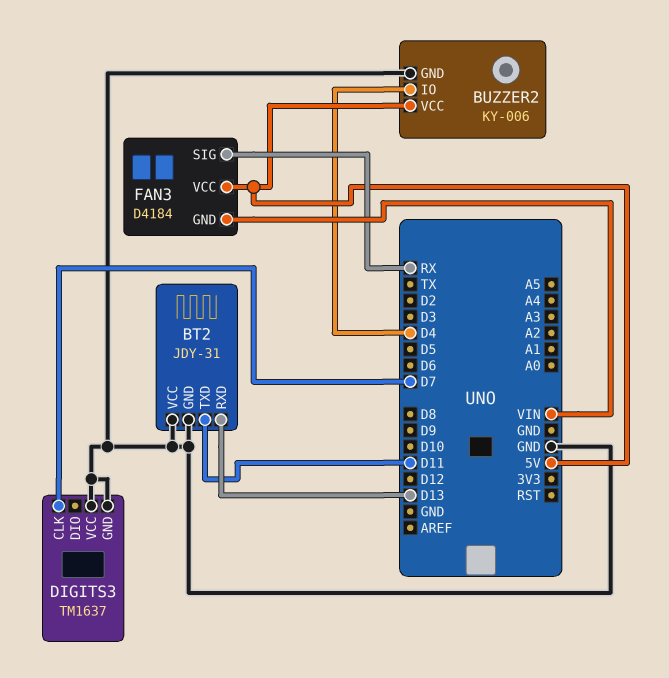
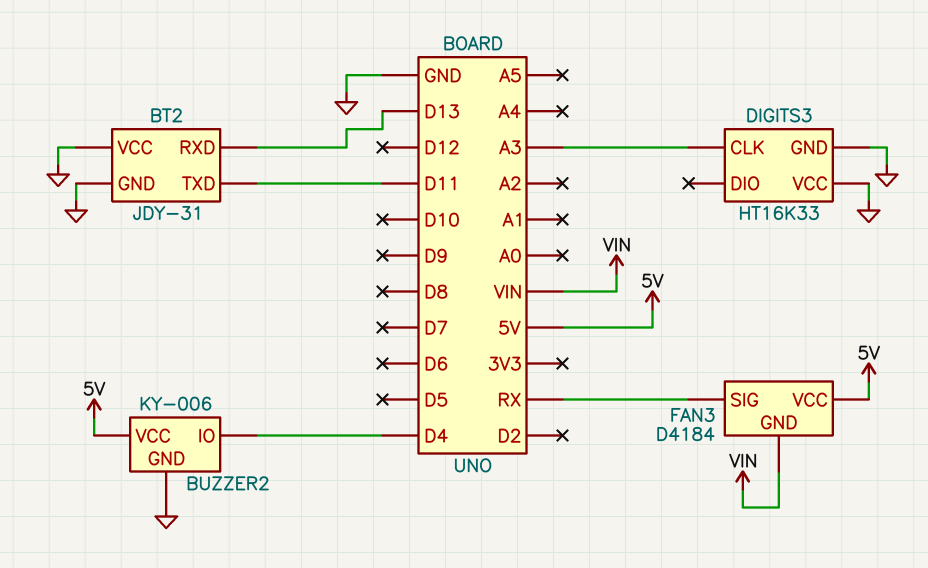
DIGITS3: TM1637 -> HT16K33
DIGITS3 pin CLK: D7 -> A3

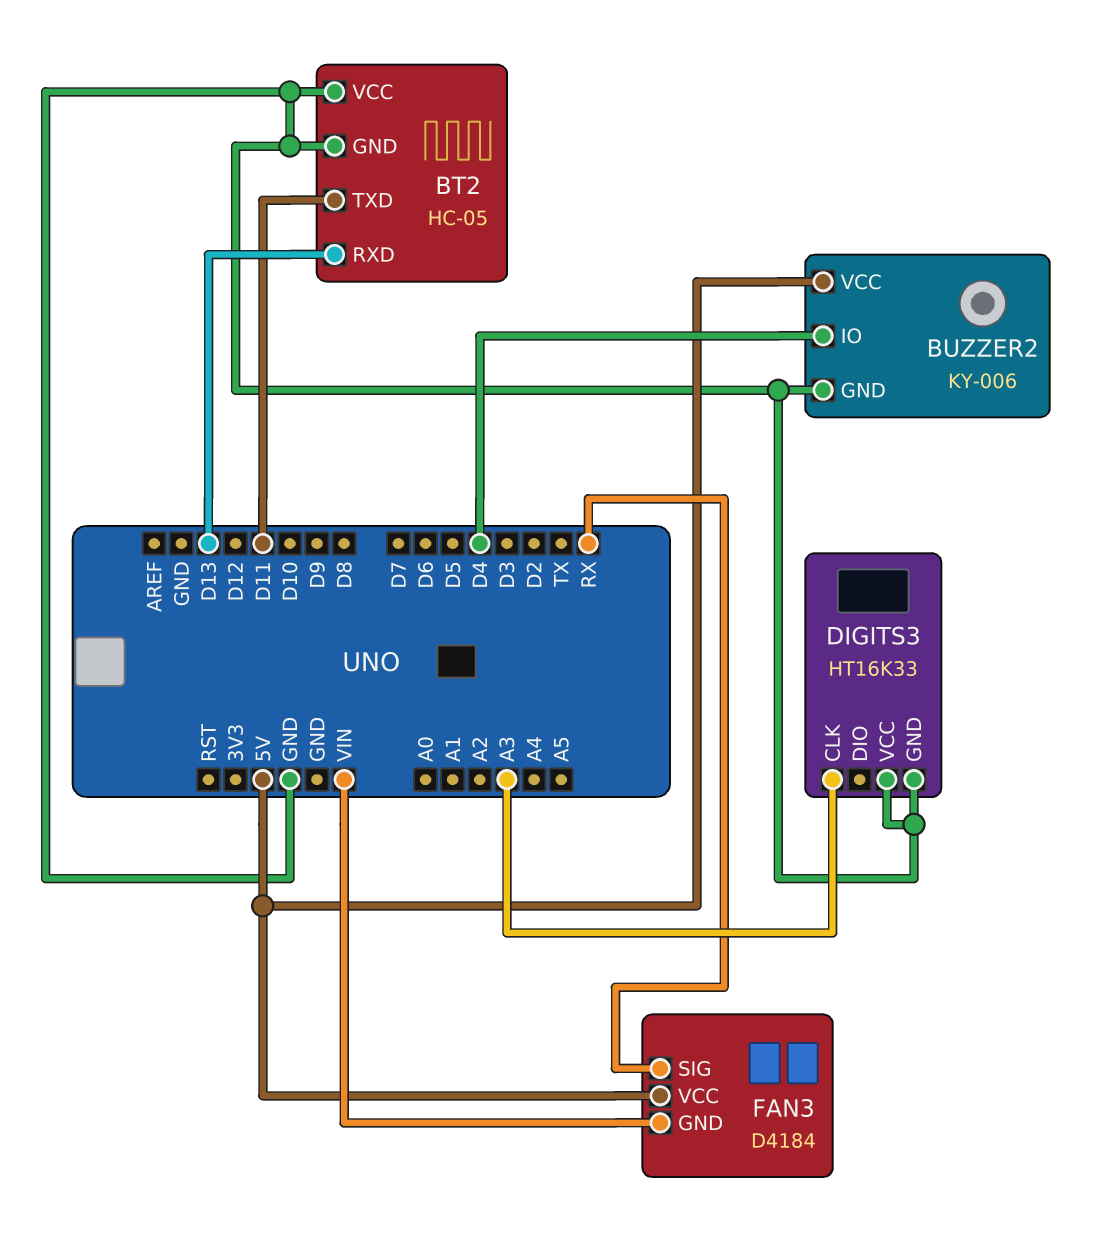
BT2: JDY-31 -> HC-05

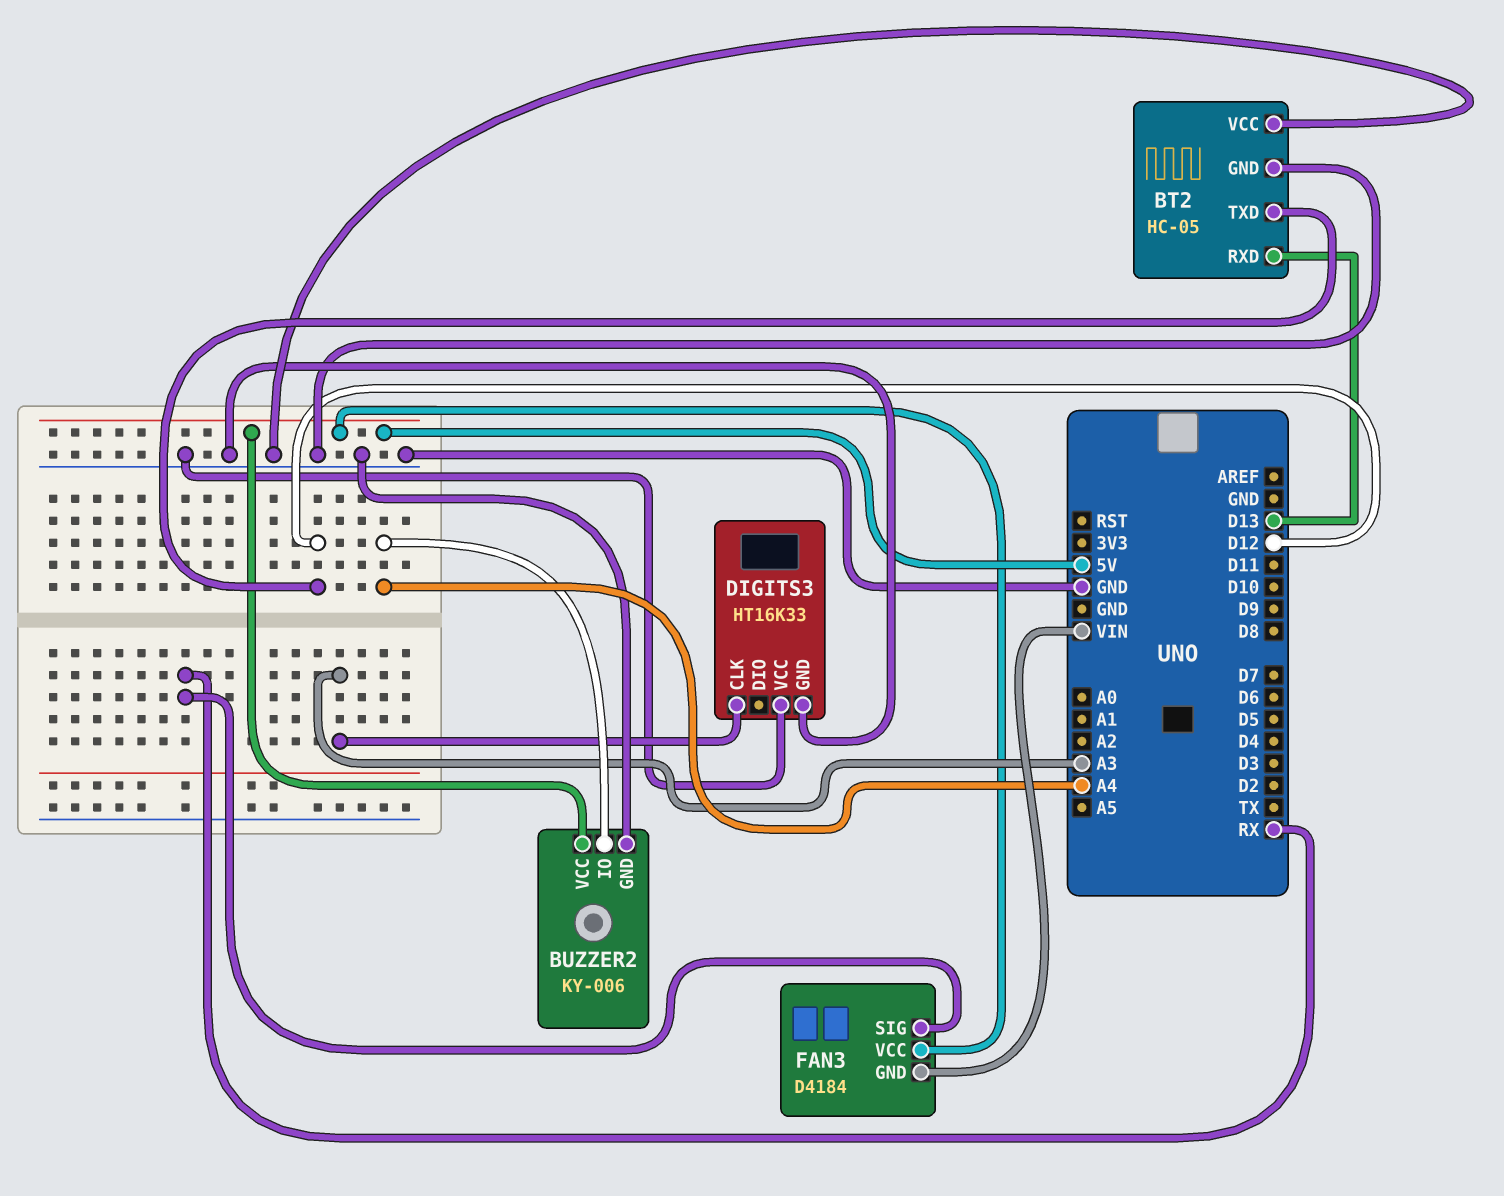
BT2 pin TXD: D11 -> D12
BUZZER2 pin IO: D4 -> A4

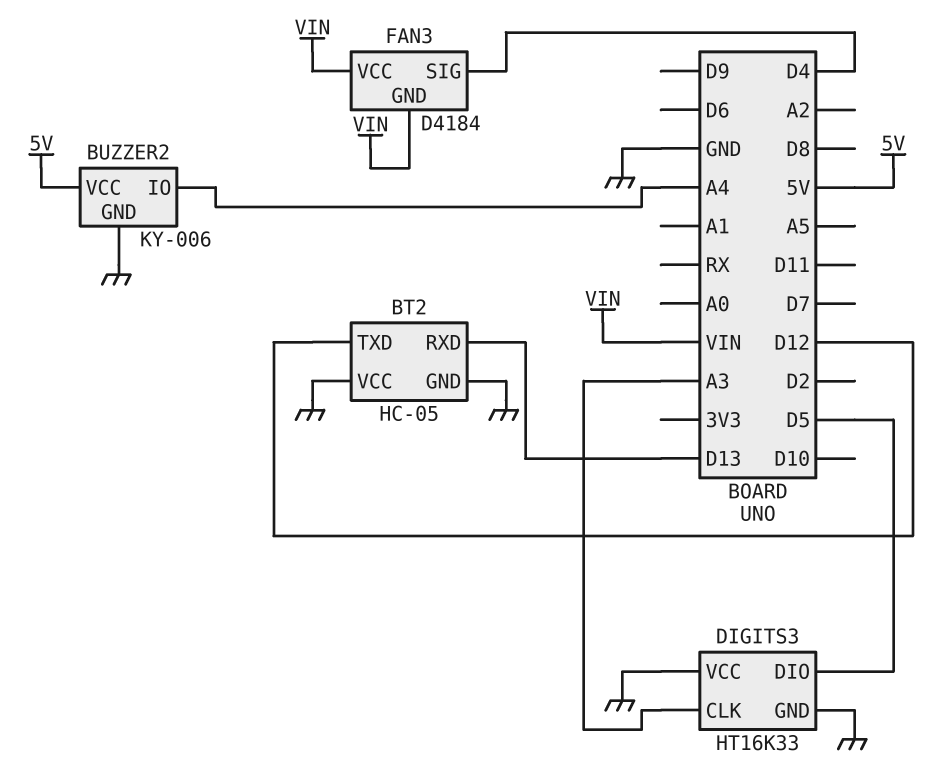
DIGITS3 pin DIO: none -> D5
FAN3 pin SIG: RX -> D4
FAN3 pin VCC: 5V -> VIN

